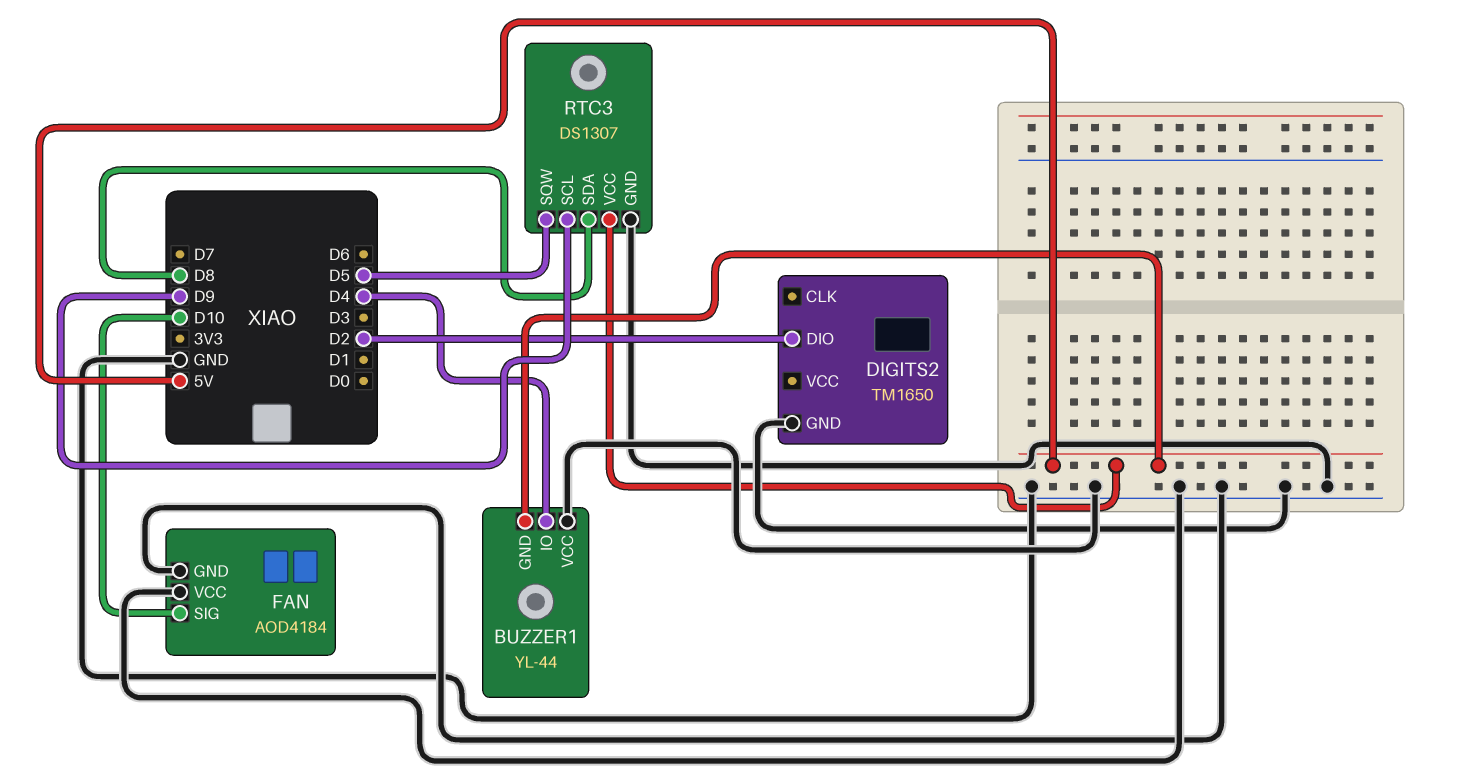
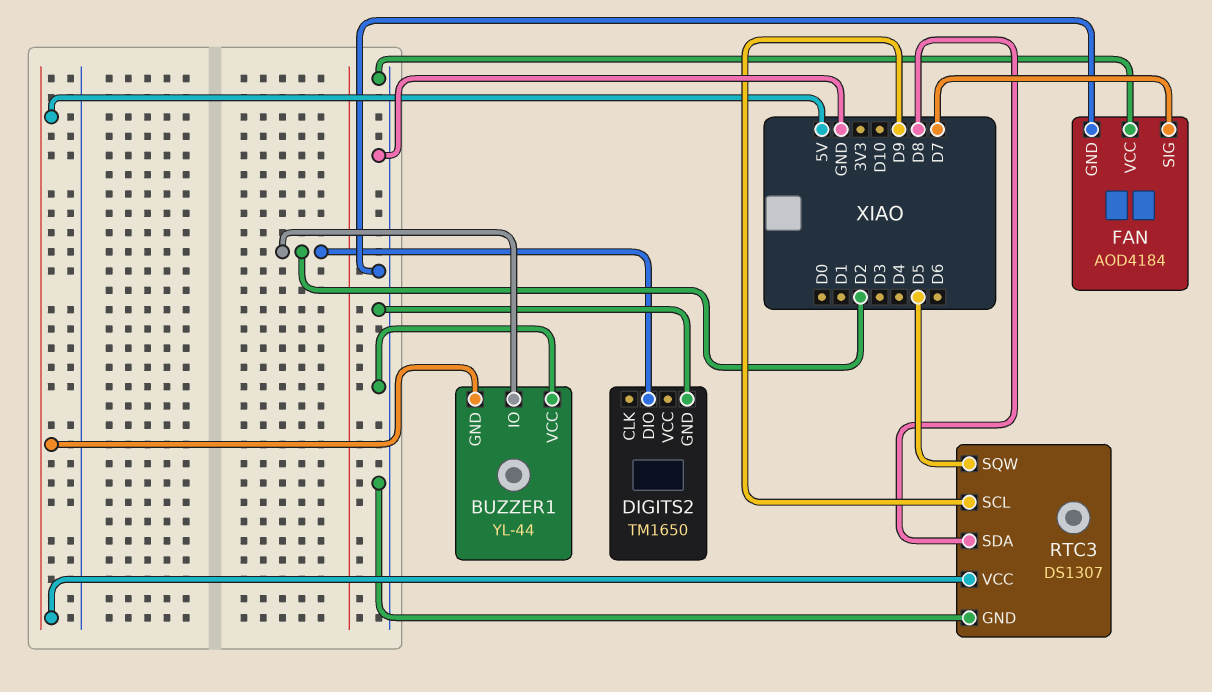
BUZZER1 pin IO: D4 -> D2
FAN pin SIG: D10 -> D7

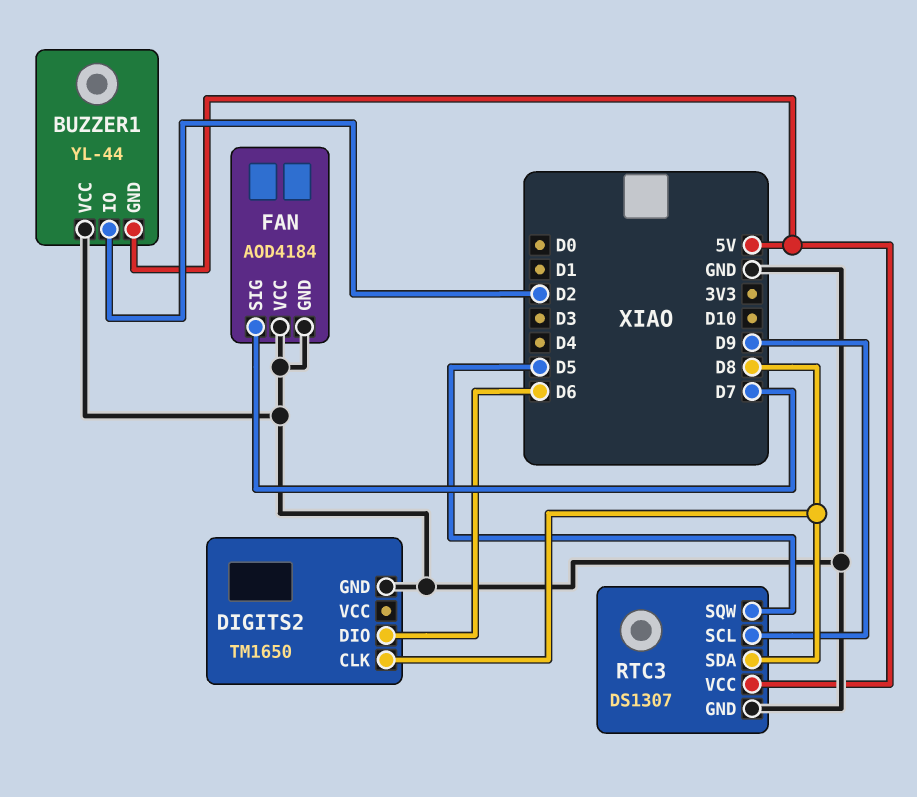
DIGITS2 pin CLK: none -> D8
DIGITS2 pin DIO: D2 -> D6

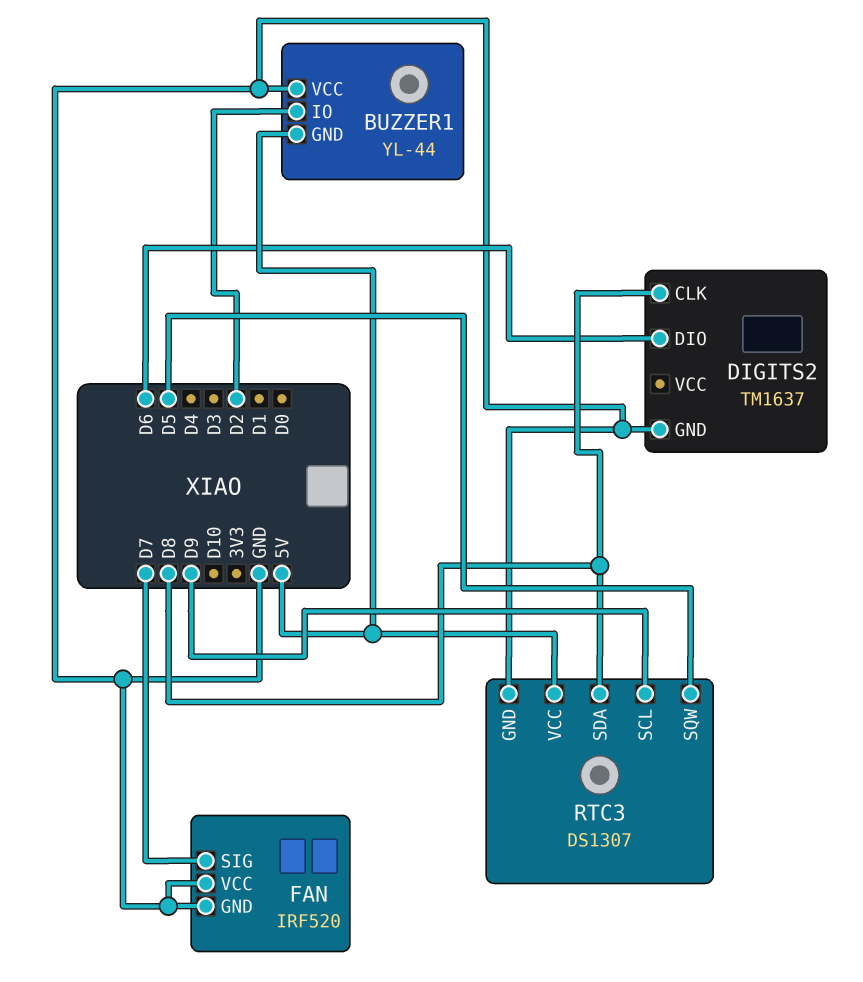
DIGITS2: TM1650 -> TM1637
FAN: AOD4184 -> IRF520

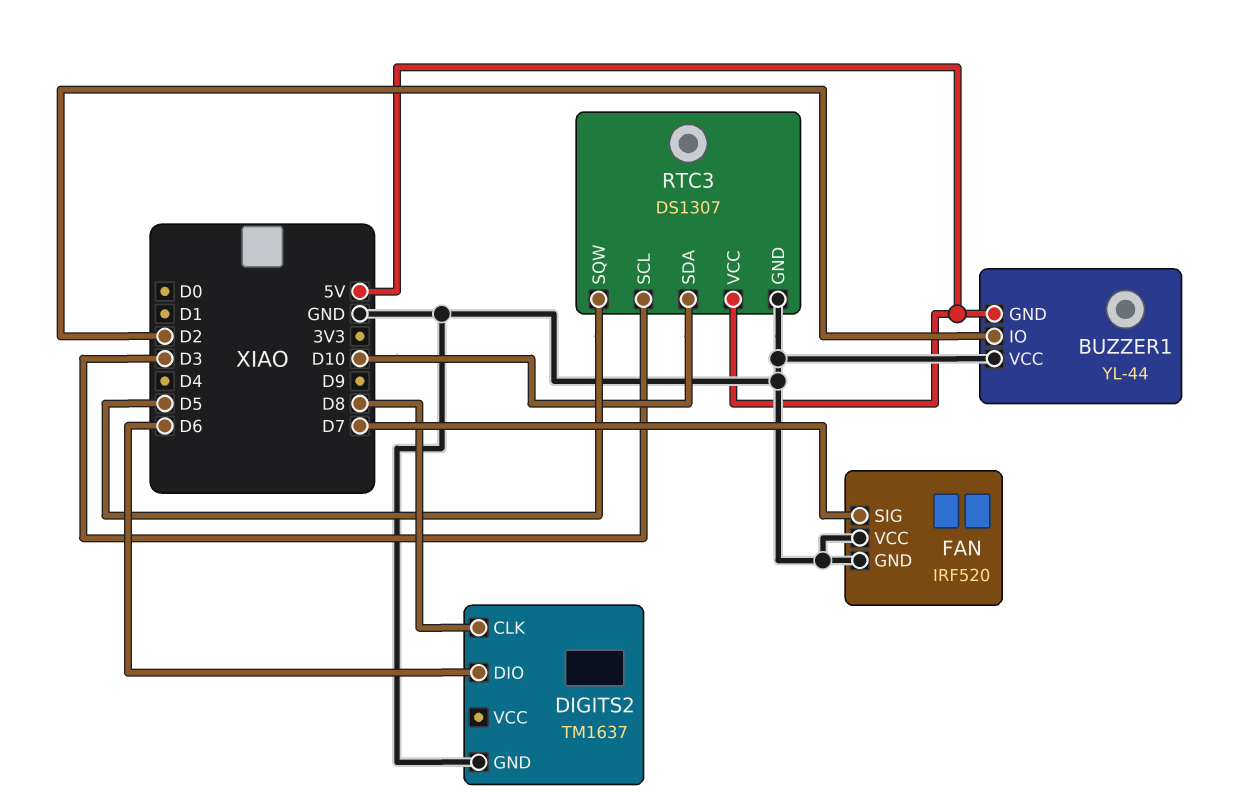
RTC3 pin SCL: D9 -> D3
RTC3 pin SDA: D8 -> D10

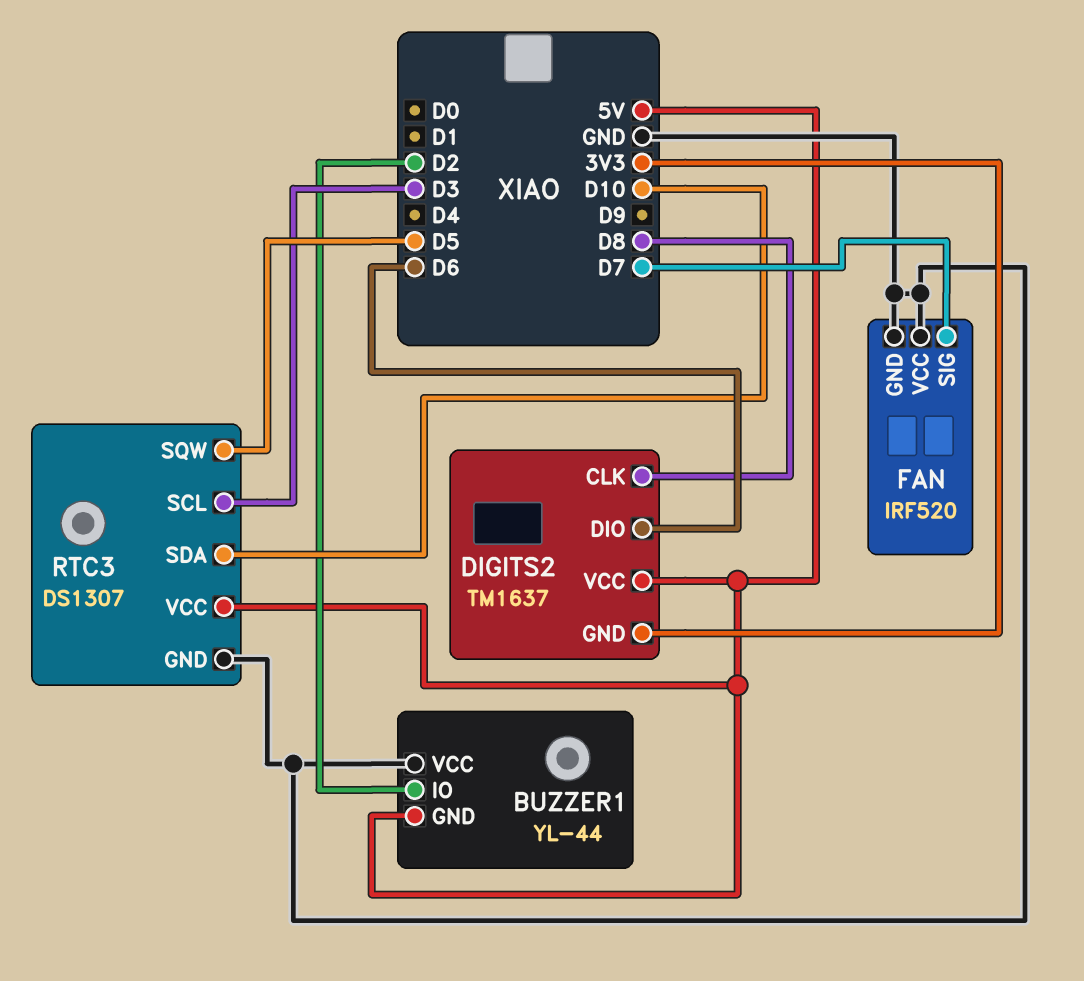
DIGITS2 pin GND: GND -> 3V3
DIGITS2 pin VCC: none -> 5V

